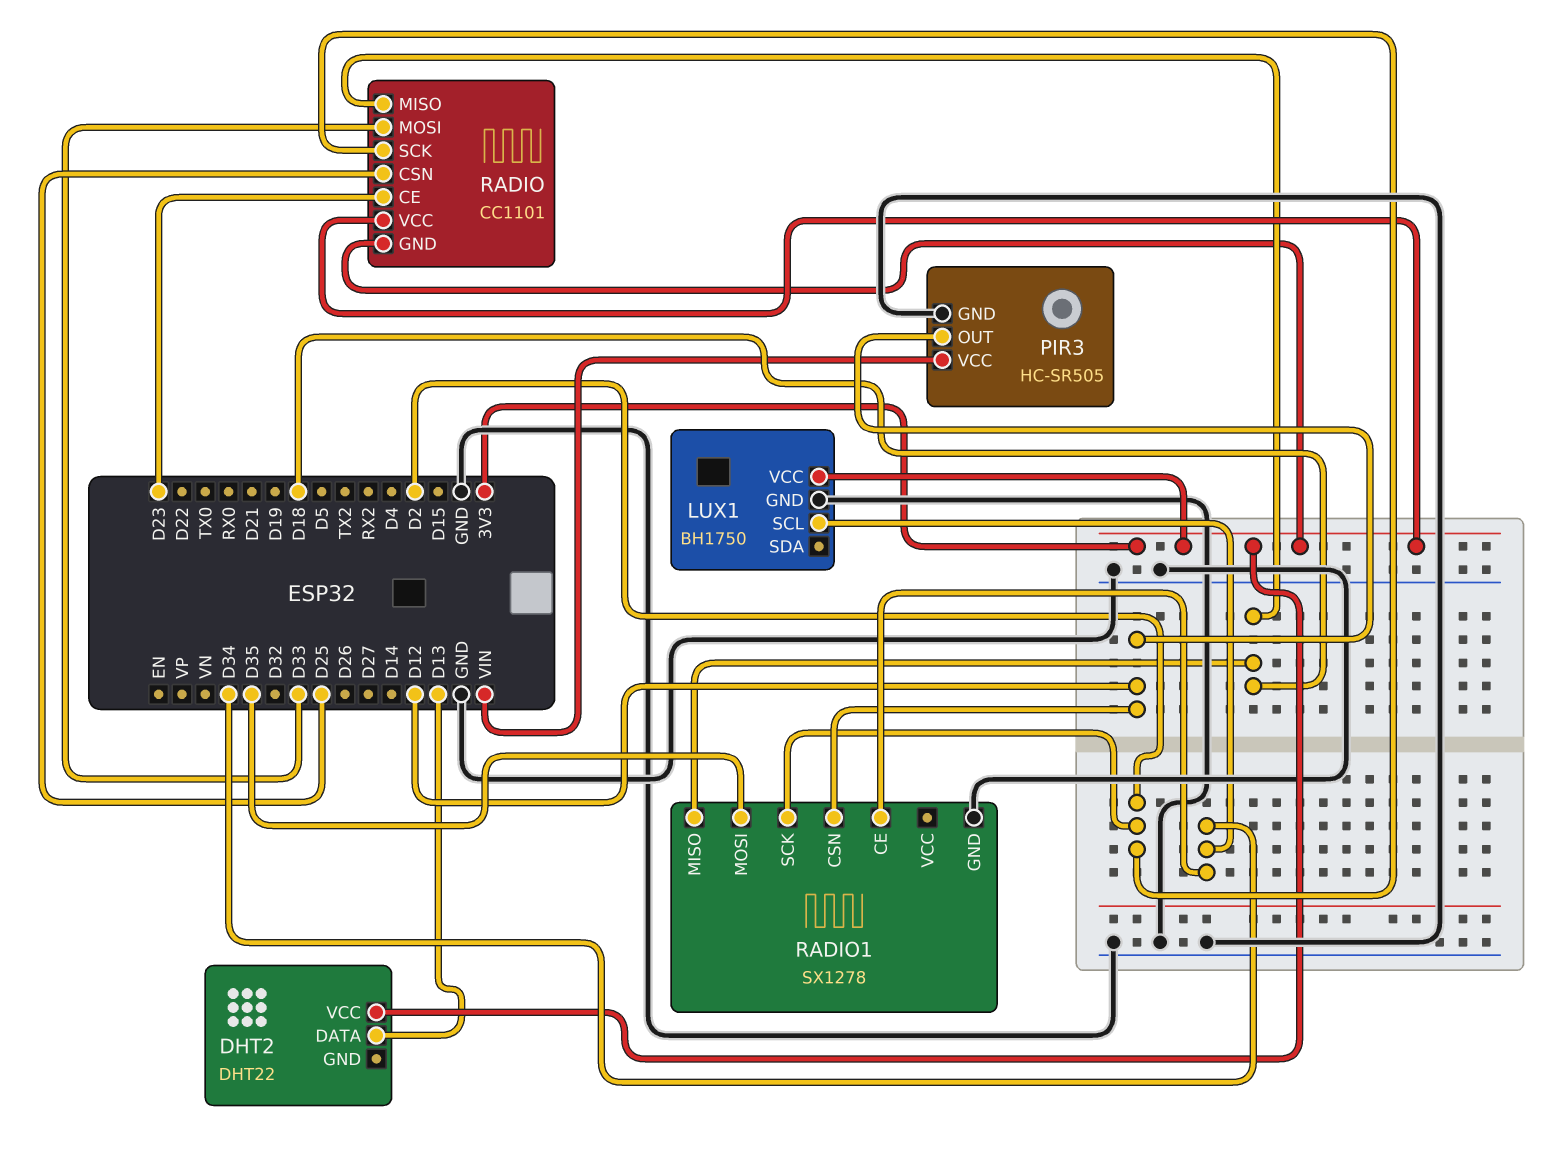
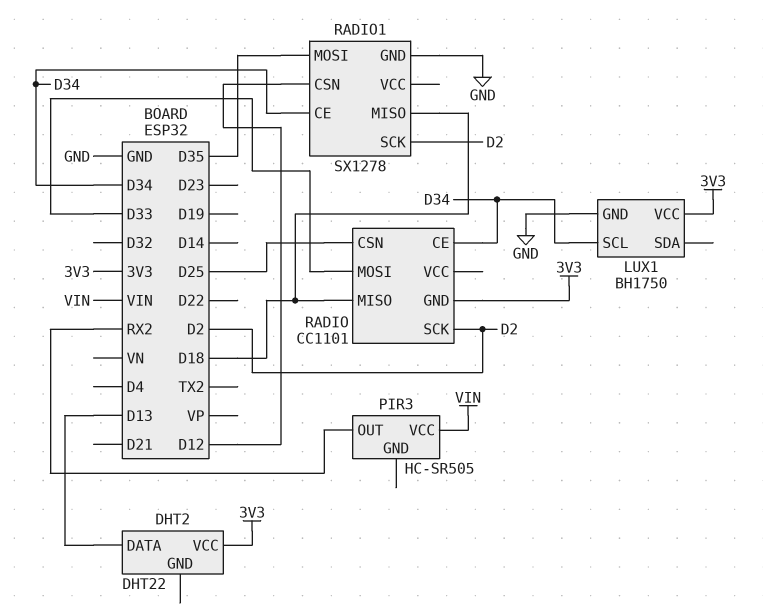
PIR3 pin GND: GND -> none
PIR3 pin OUT: D12 -> RX2
RADIO pin CE: D23 -> D34
RADIO pin VCC: 3V3 -> none

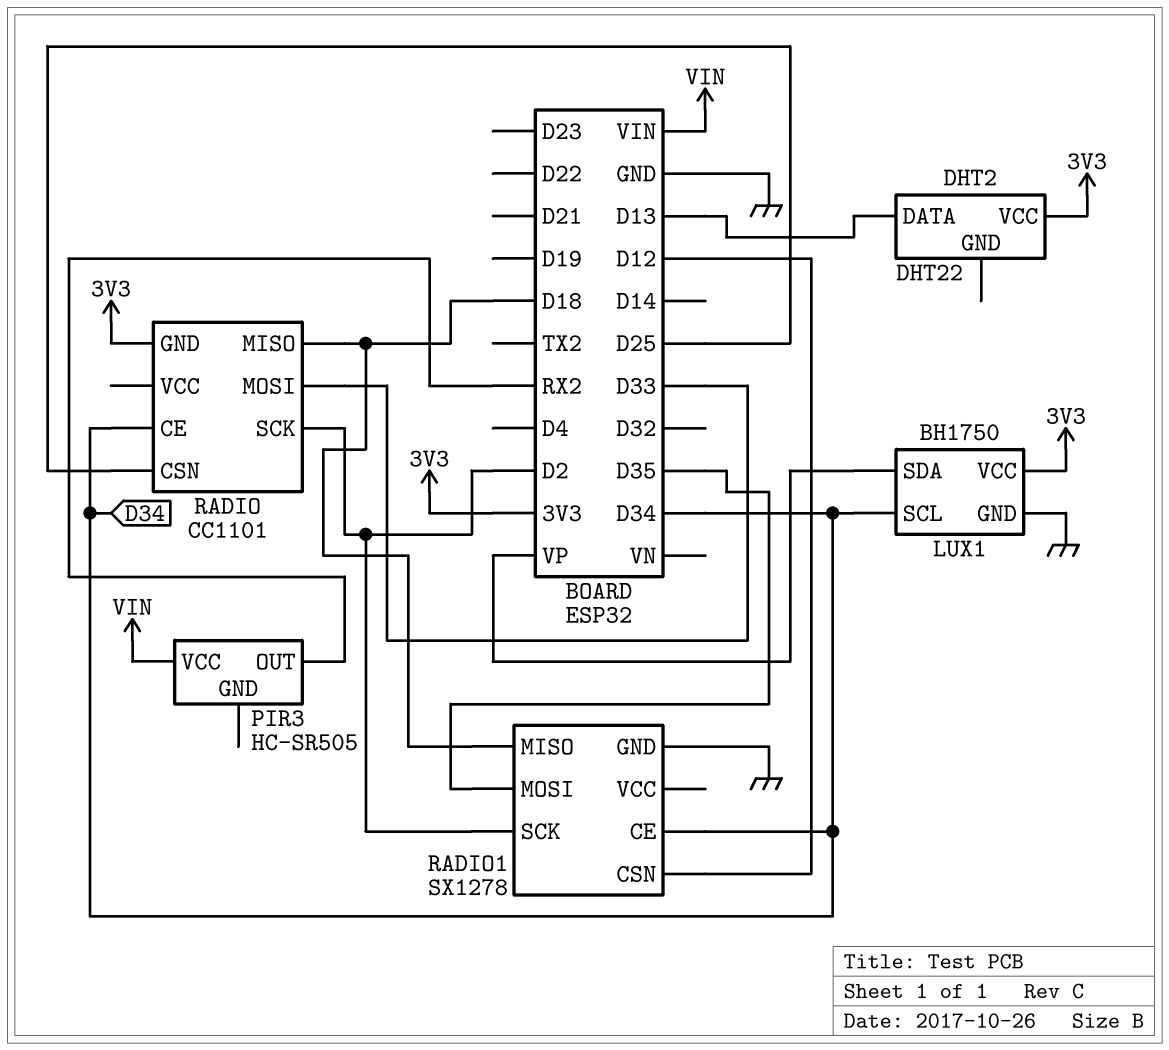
LUX1 pin SDA: none -> VP

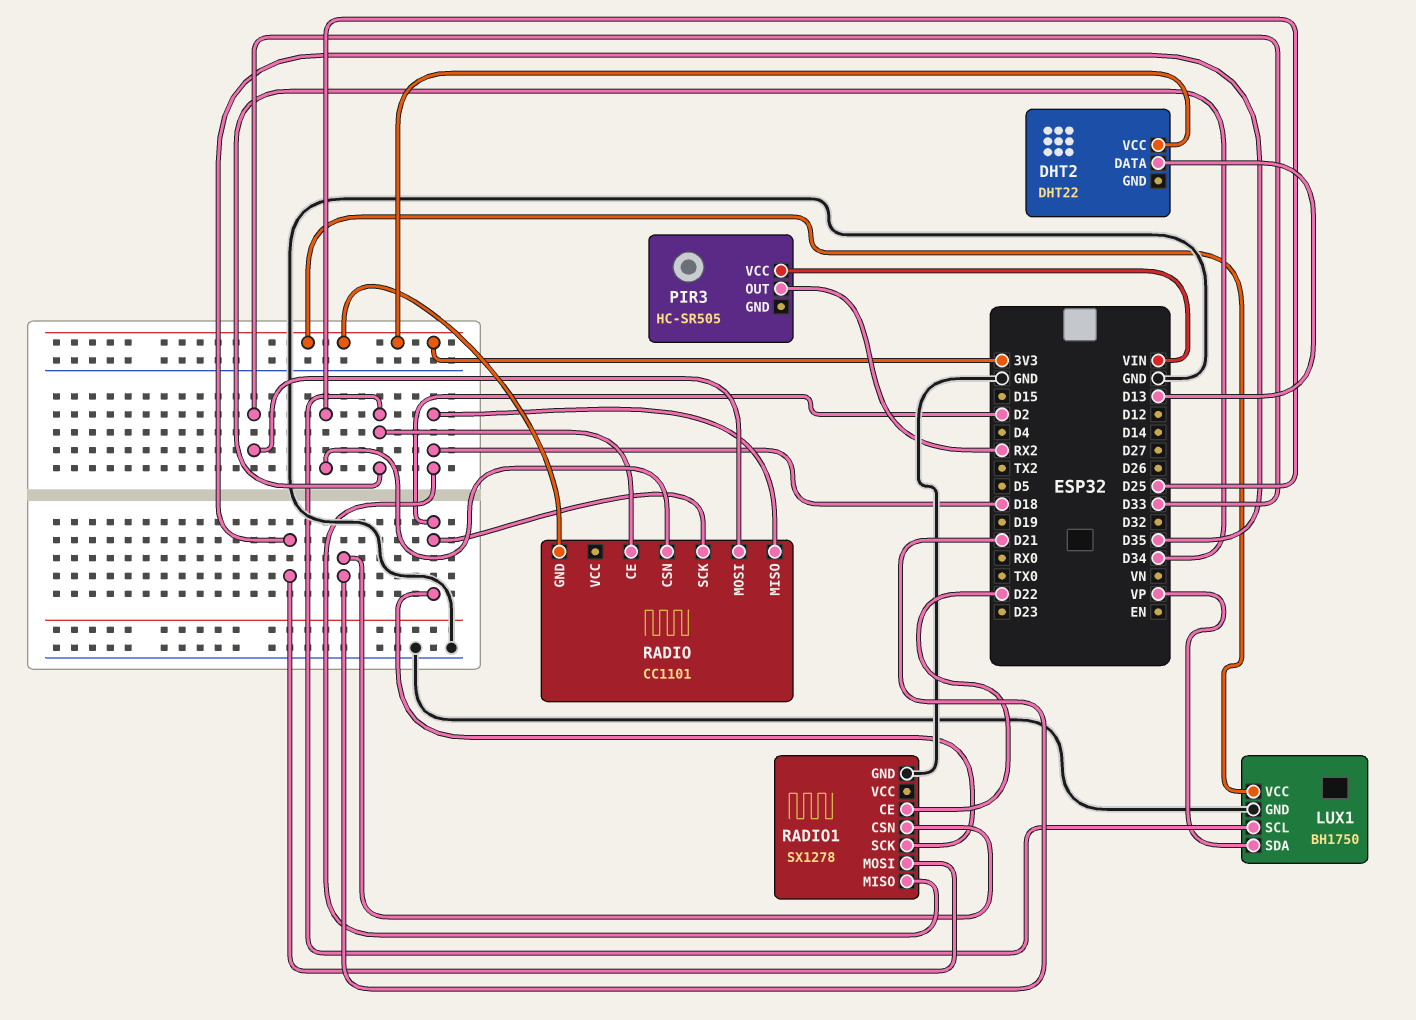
RADIO1 pin CE: D34 -> D22
RADIO1 pin CSN: D12 -> D21

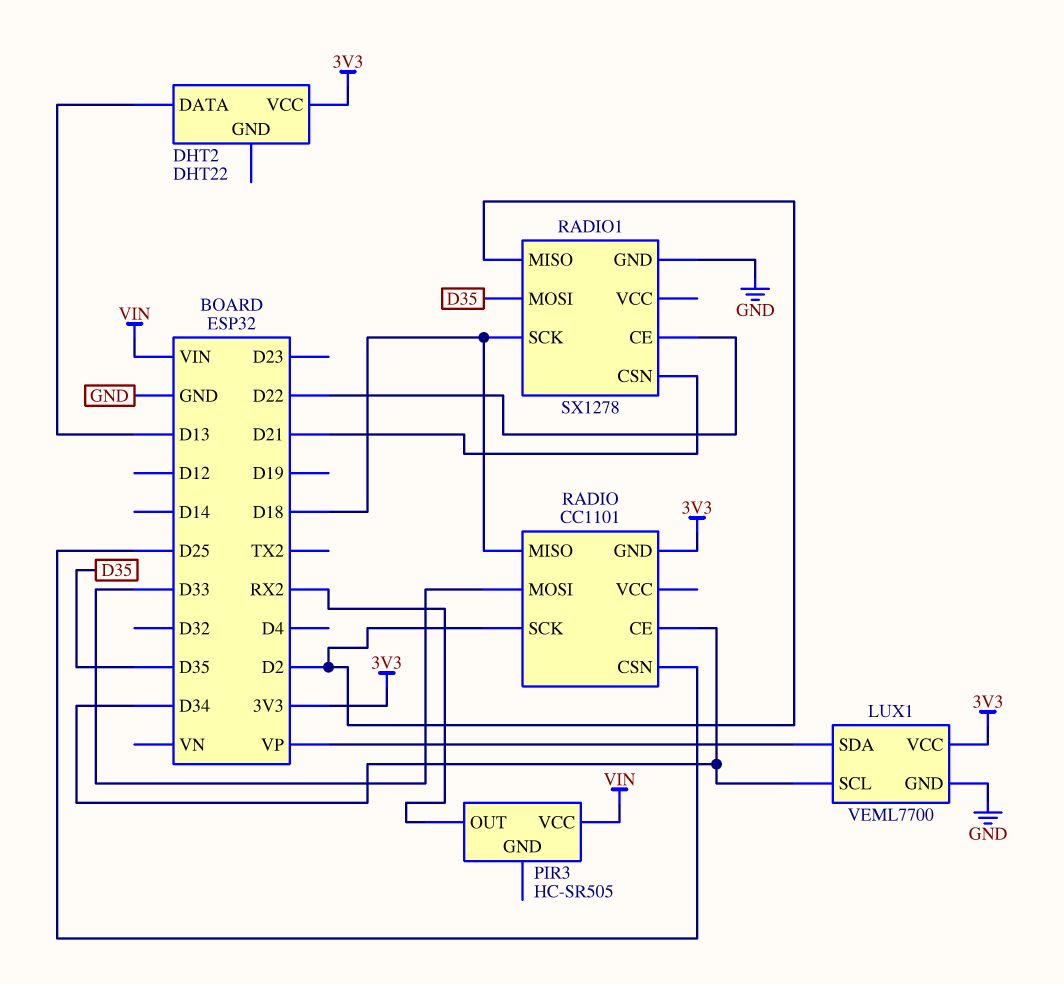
LUX1: BH1750 -> VEML7700
RADIO1 pin MISO: D18 -> D2
RADIO1 pin SCK: D2 -> D18

